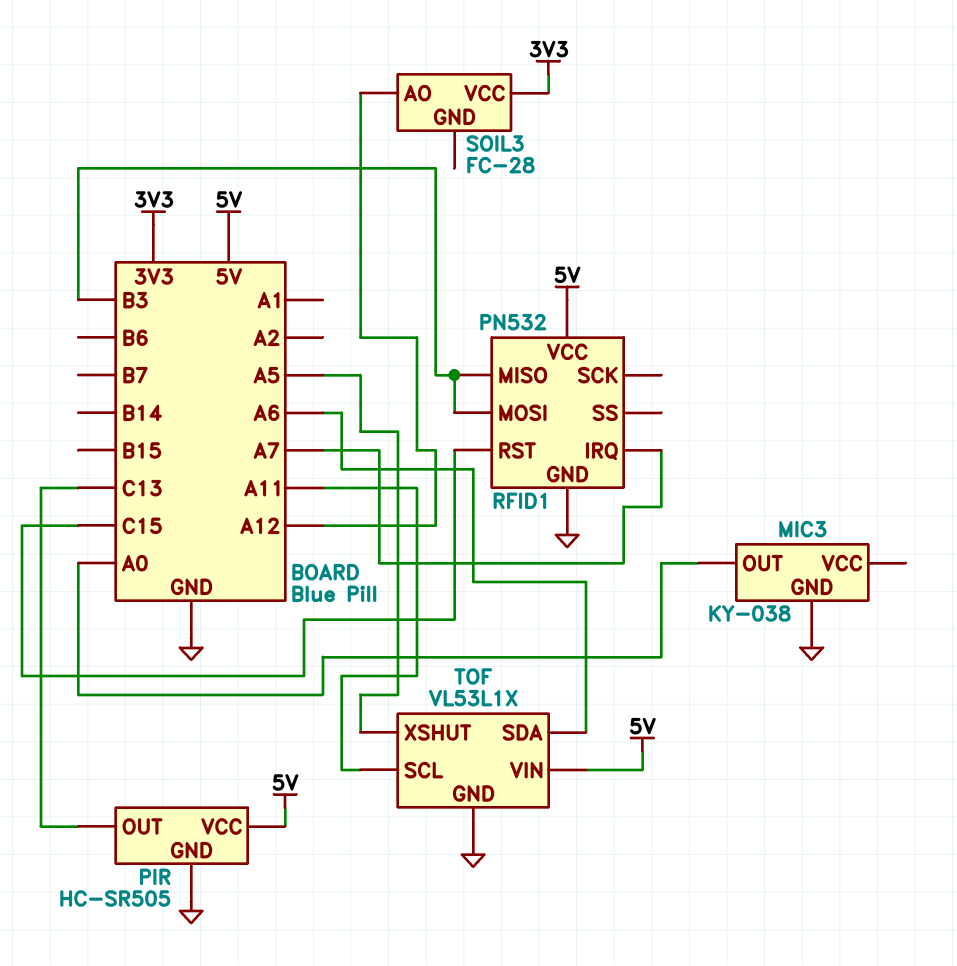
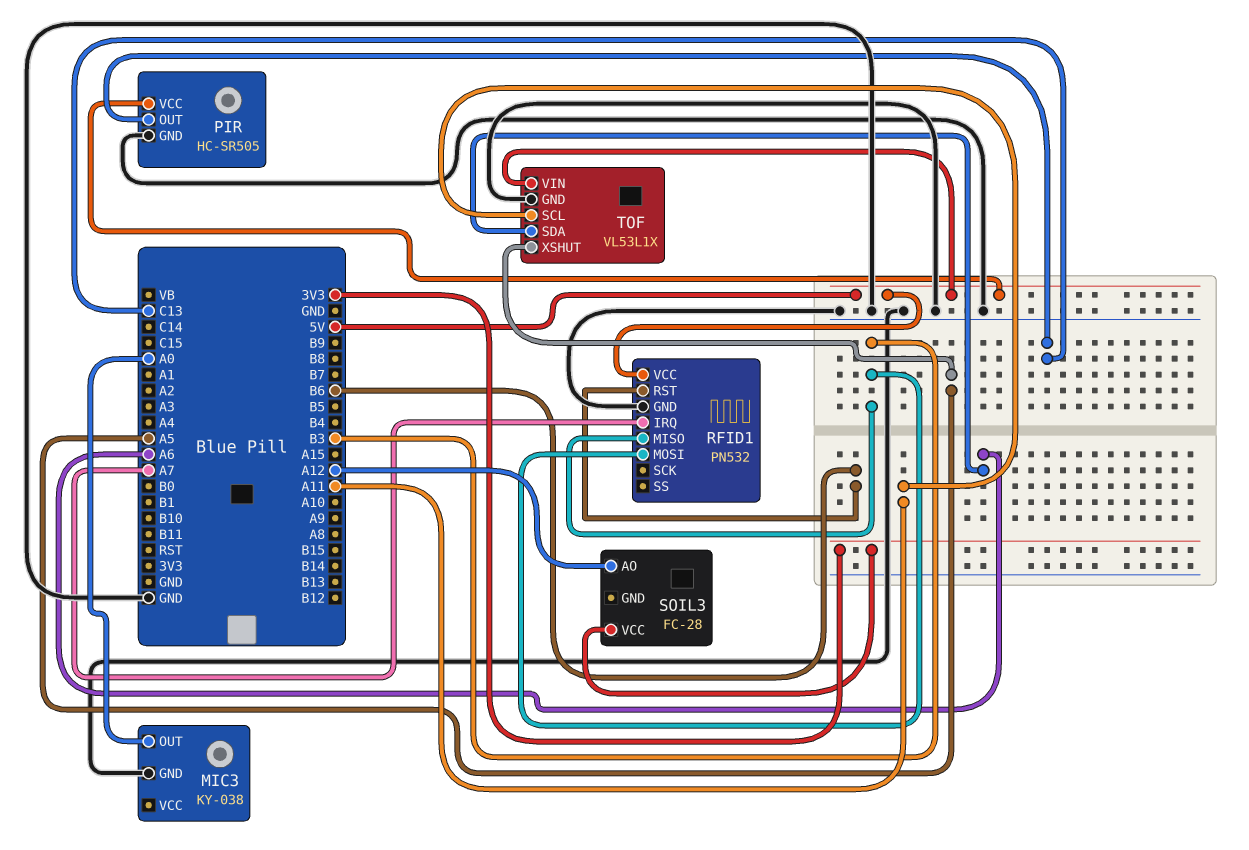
RFID1 pin RST: C15 -> B6

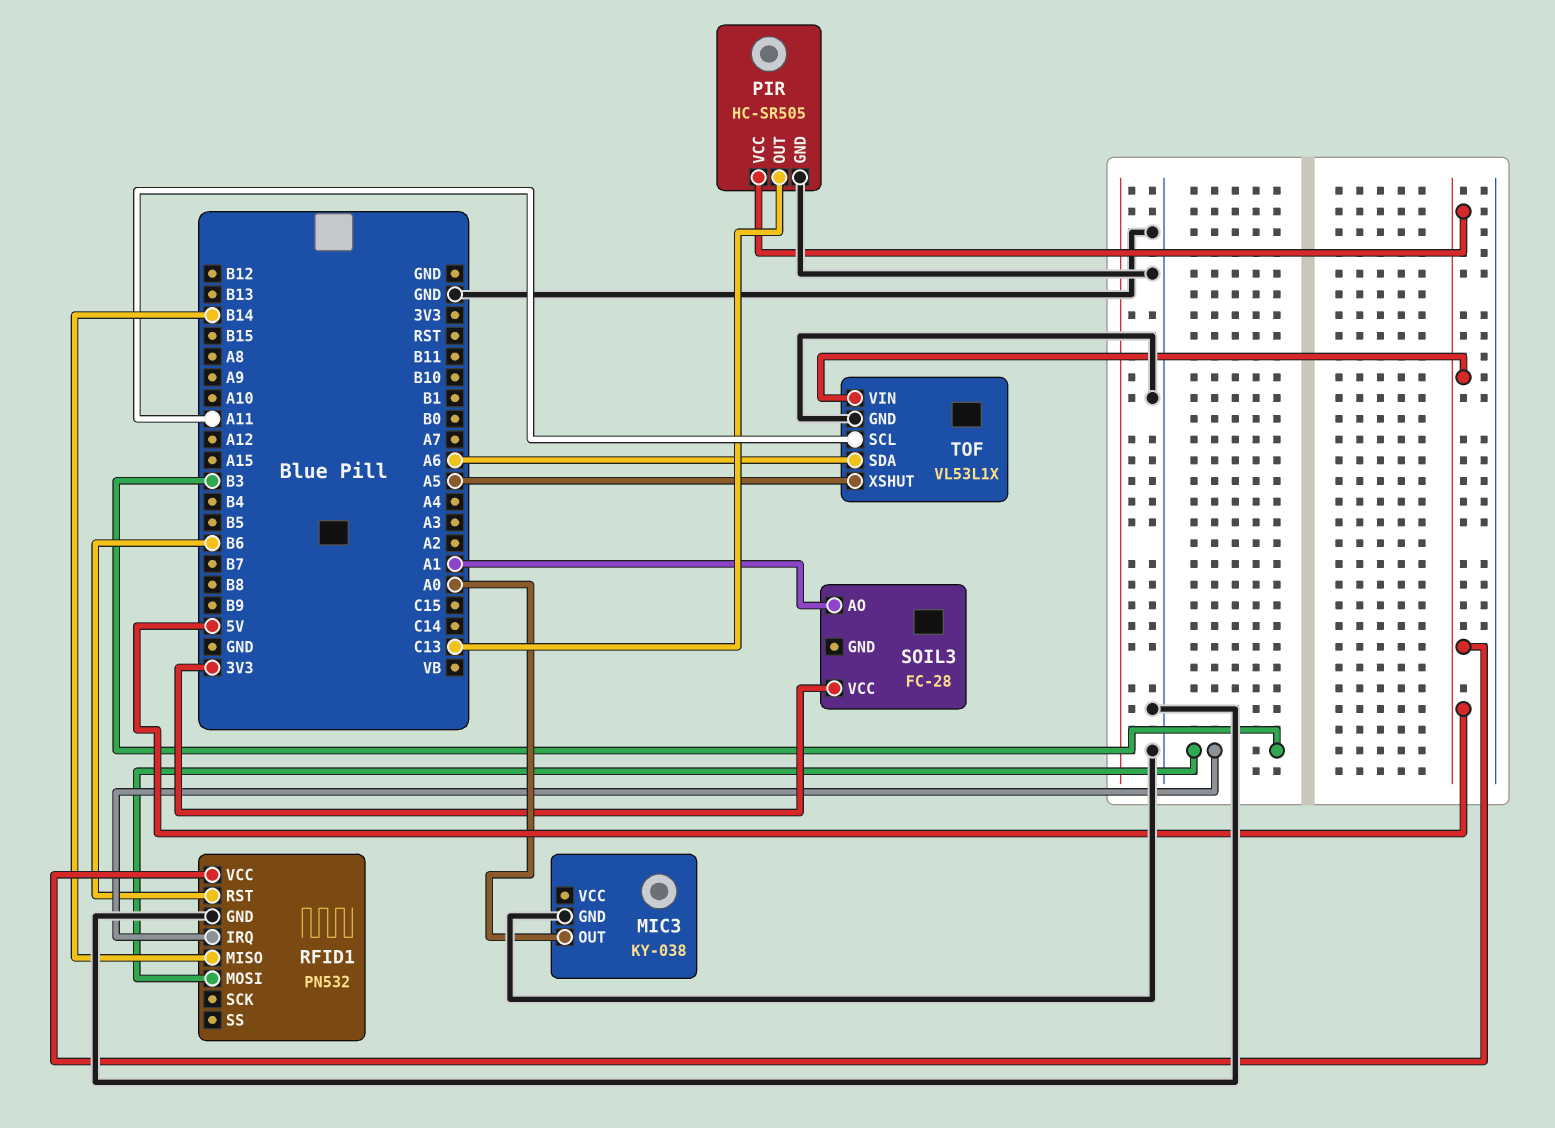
RFID1 pin IRQ: A7 -> B3
RFID1 pin MISO: B3 -> B14
SOIL3 pin AO: A12 -> A1

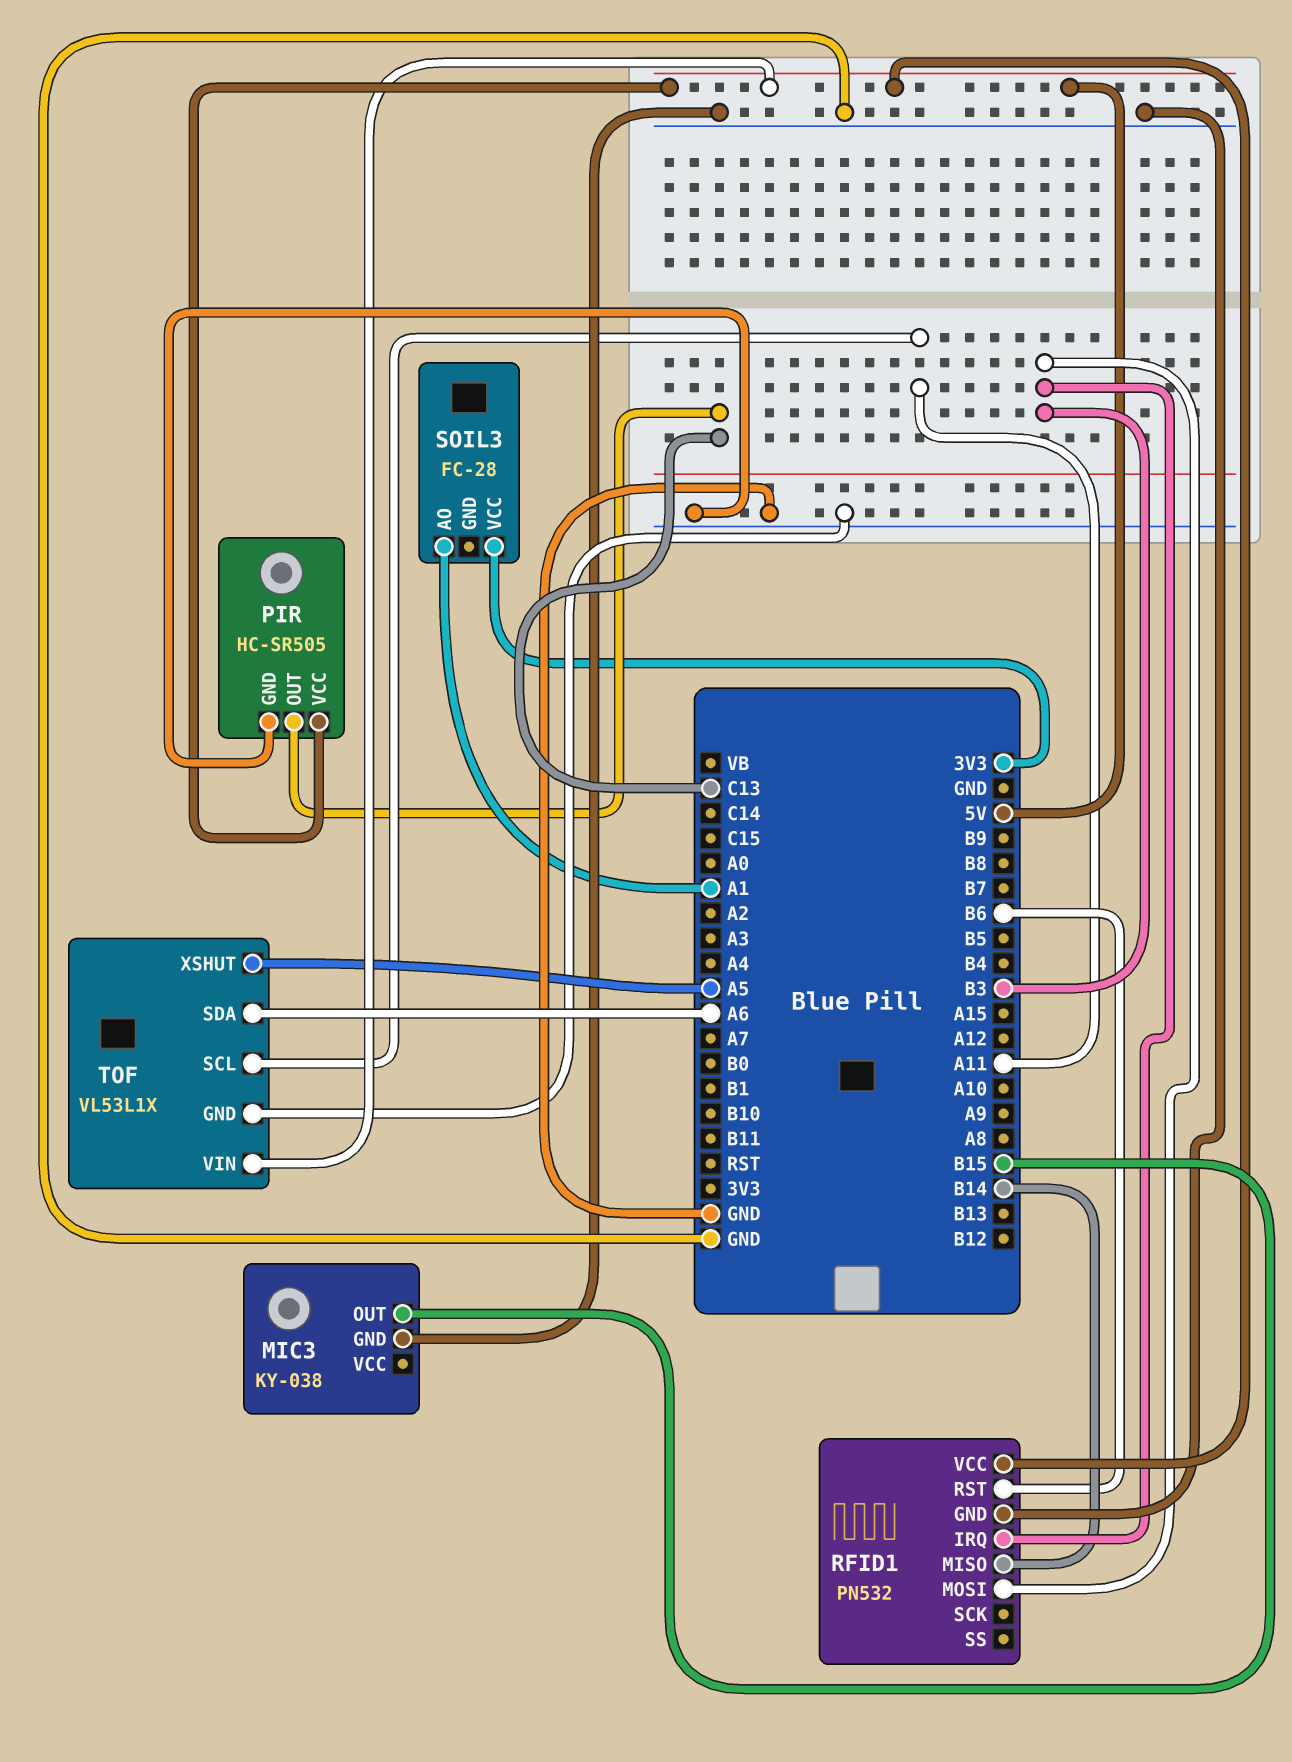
MIC3 pin OUT: A0 -> B15

